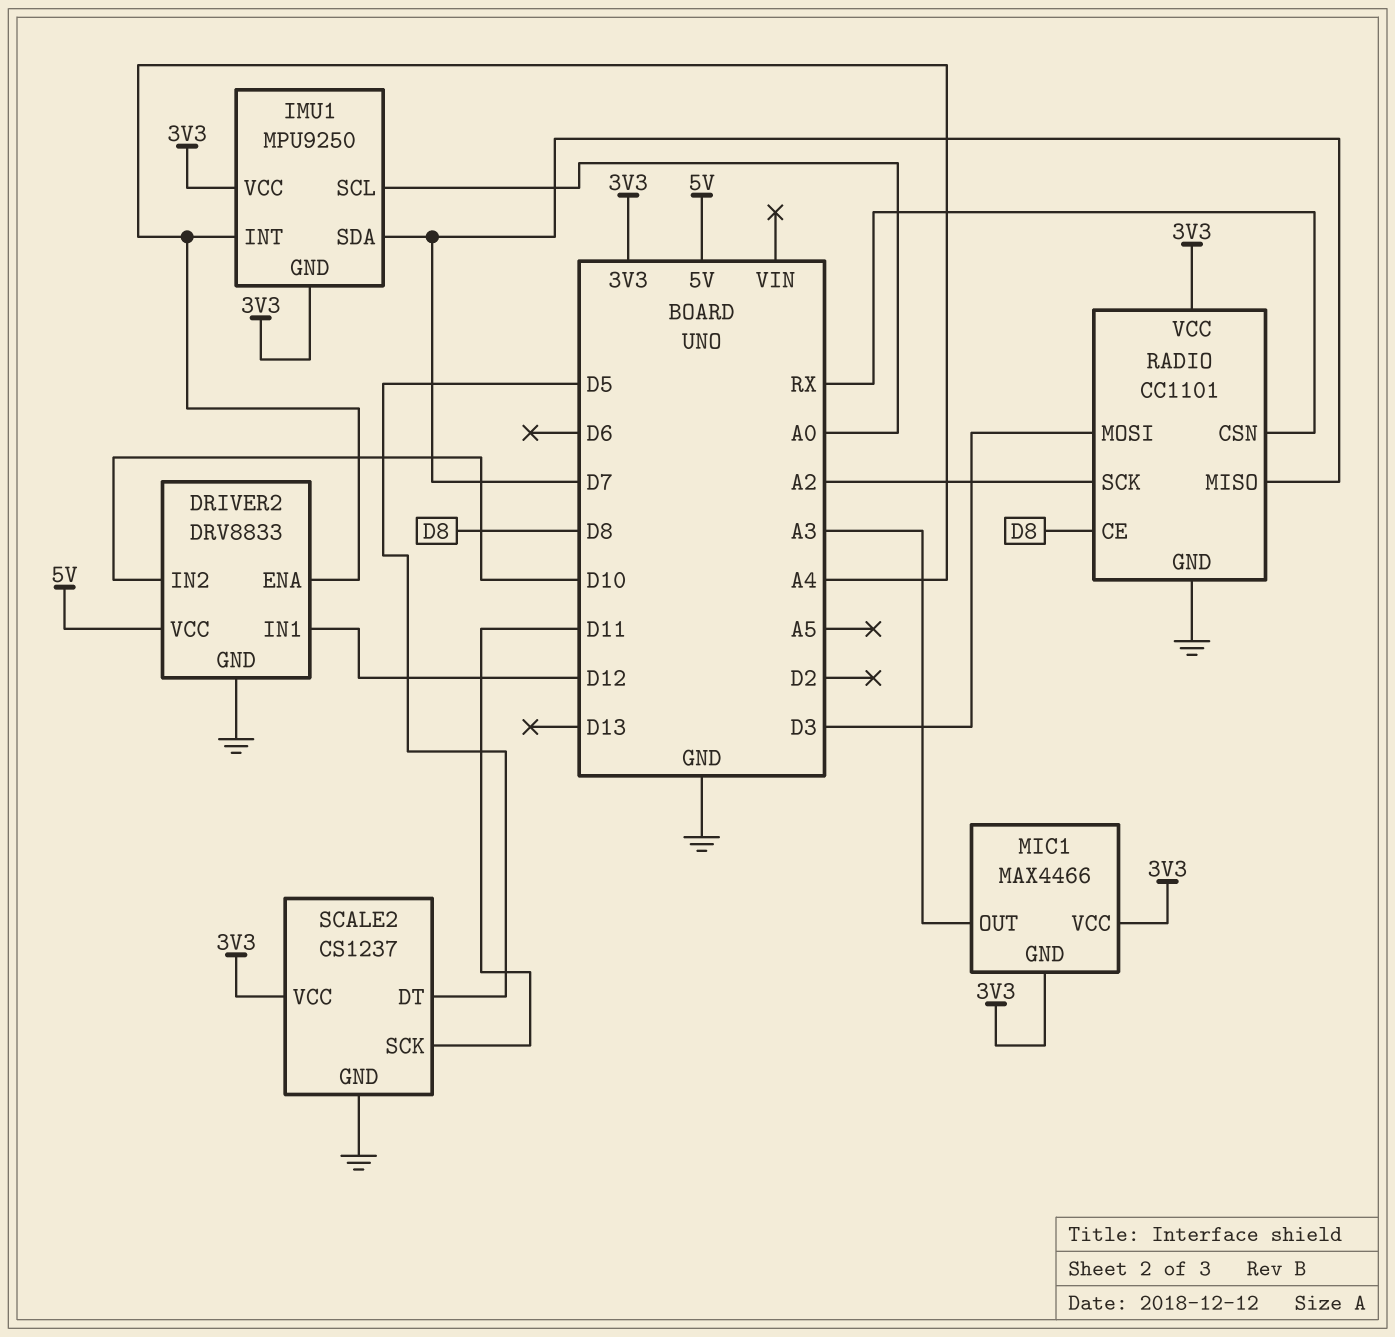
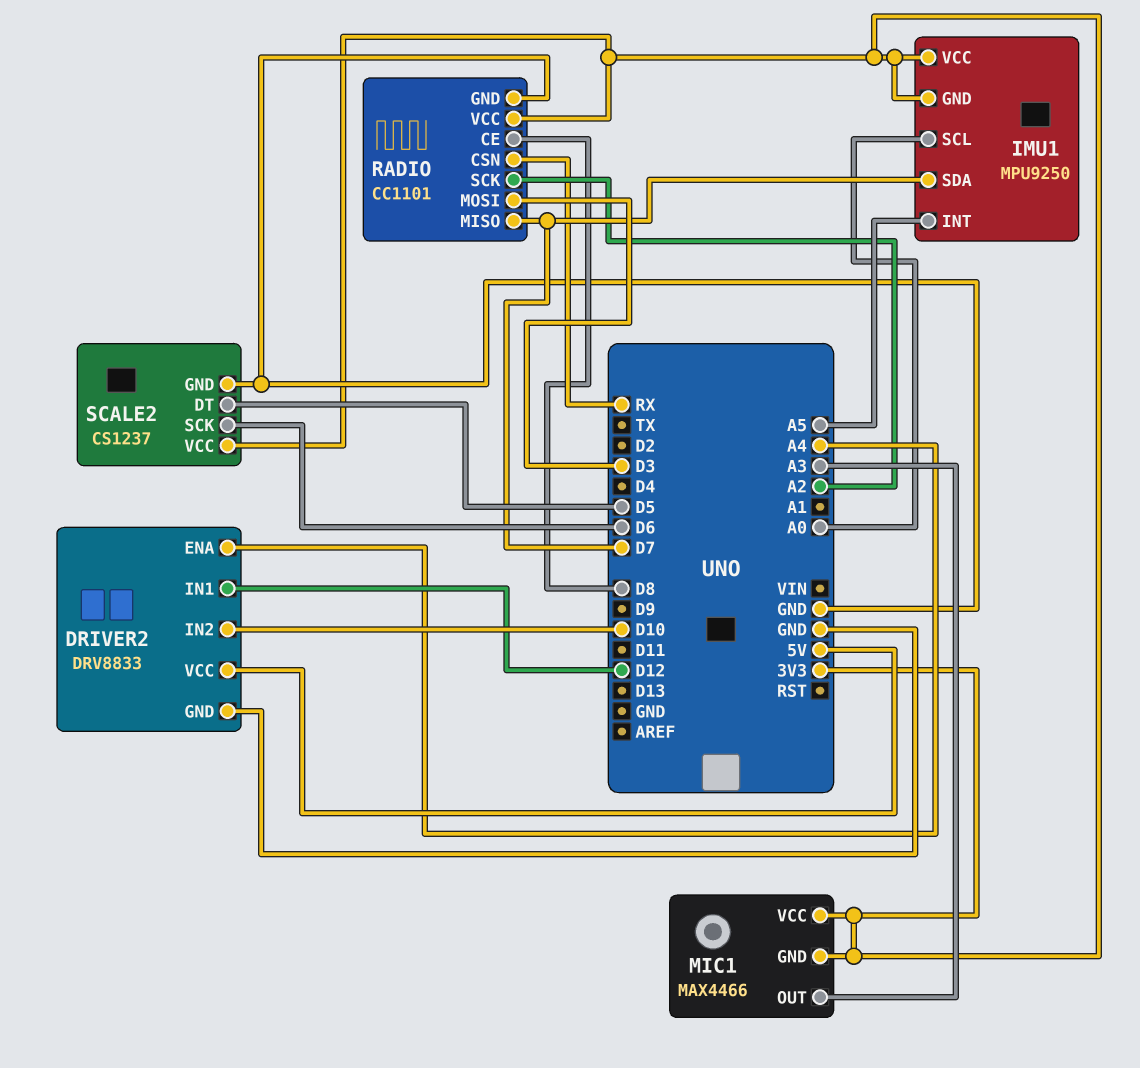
IMU1 pin INT: A4 -> A5
SCALE2 pin SCK: D11 -> D6

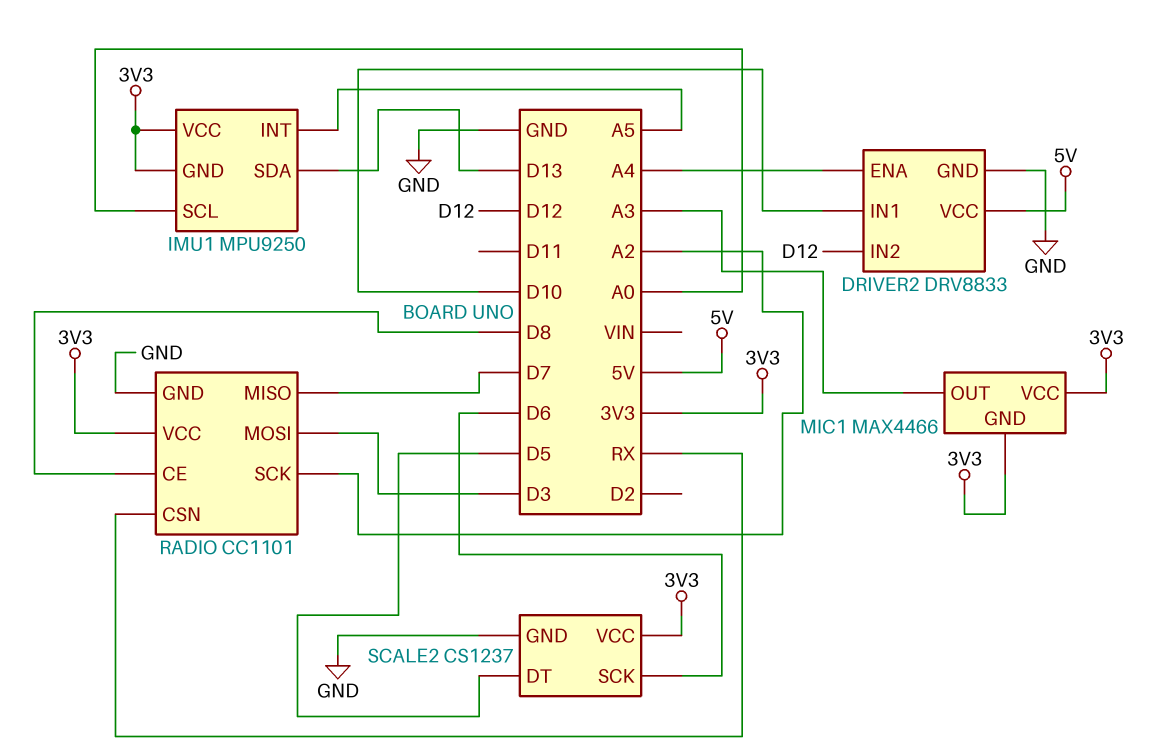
DRIVER2 pin IN1: D12 -> D10
DRIVER2 pin IN2: D10 -> D12
IMU1 pin SDA: D7 -> D13

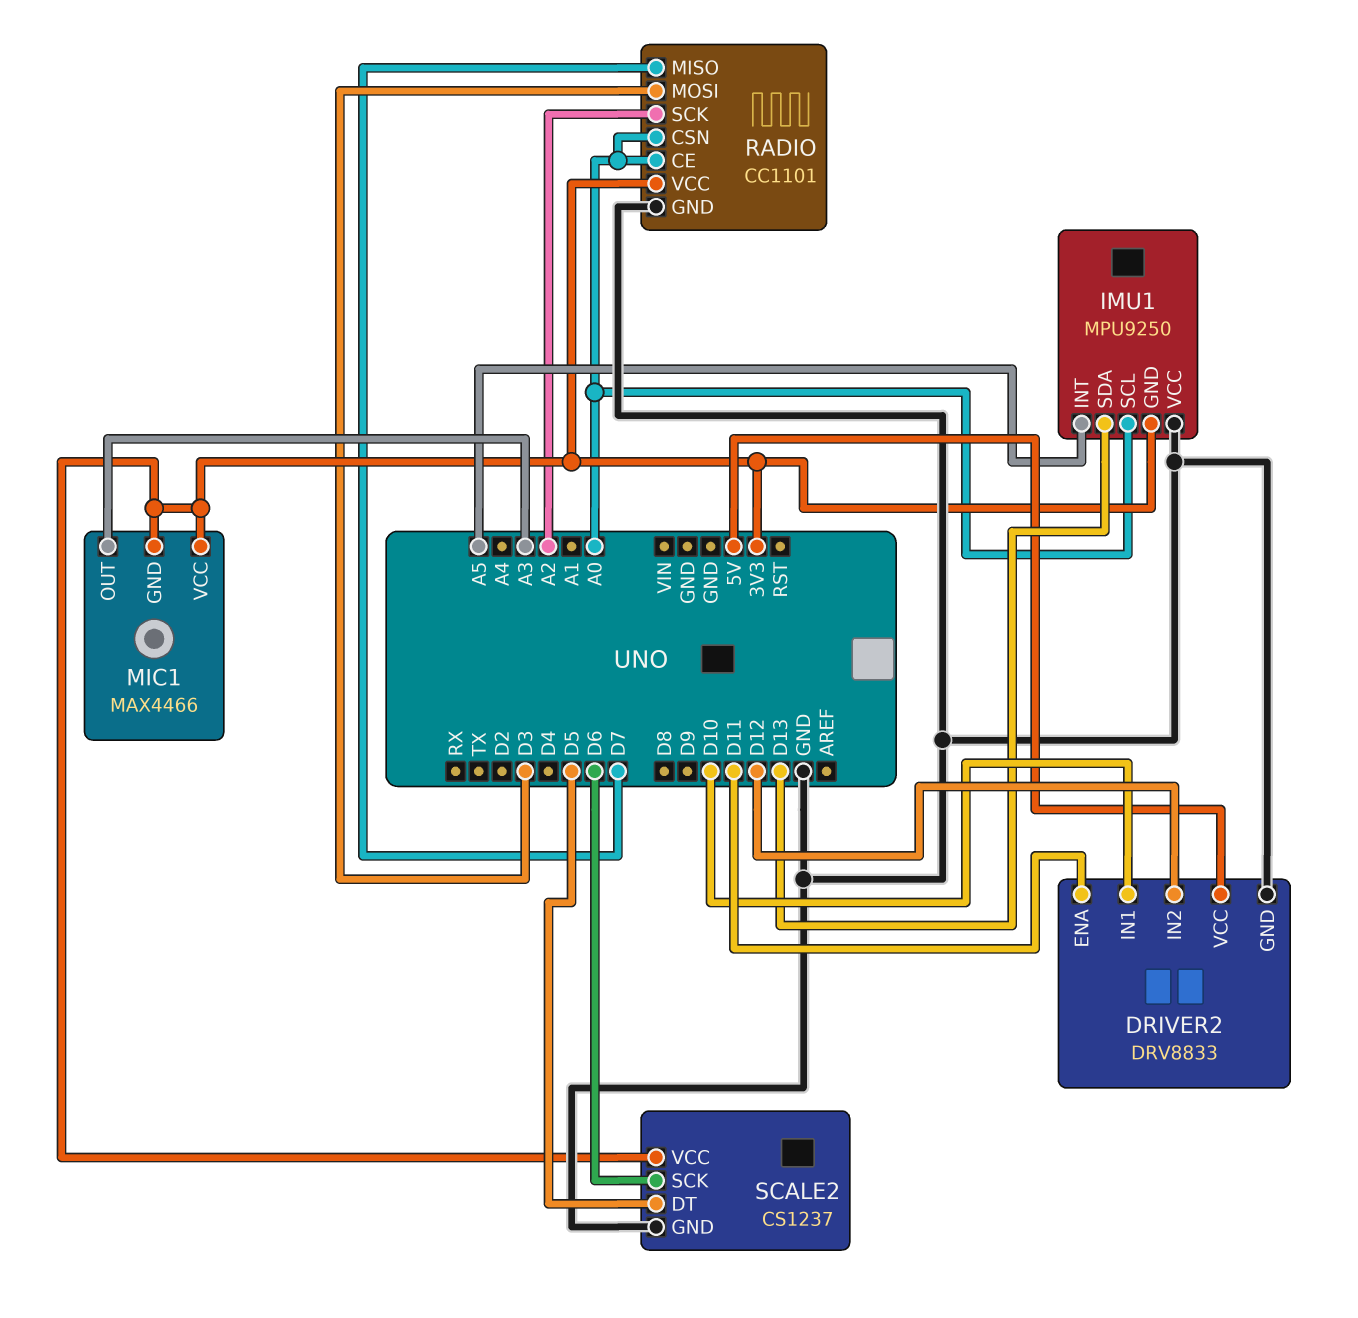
DRIVER2 pin ENA: A4 -> D11
IMU1 pin VCC: 3V3 -> GND
RADIO pin CE: D8 -> A0
RADIO pin CSN: RX -> A0

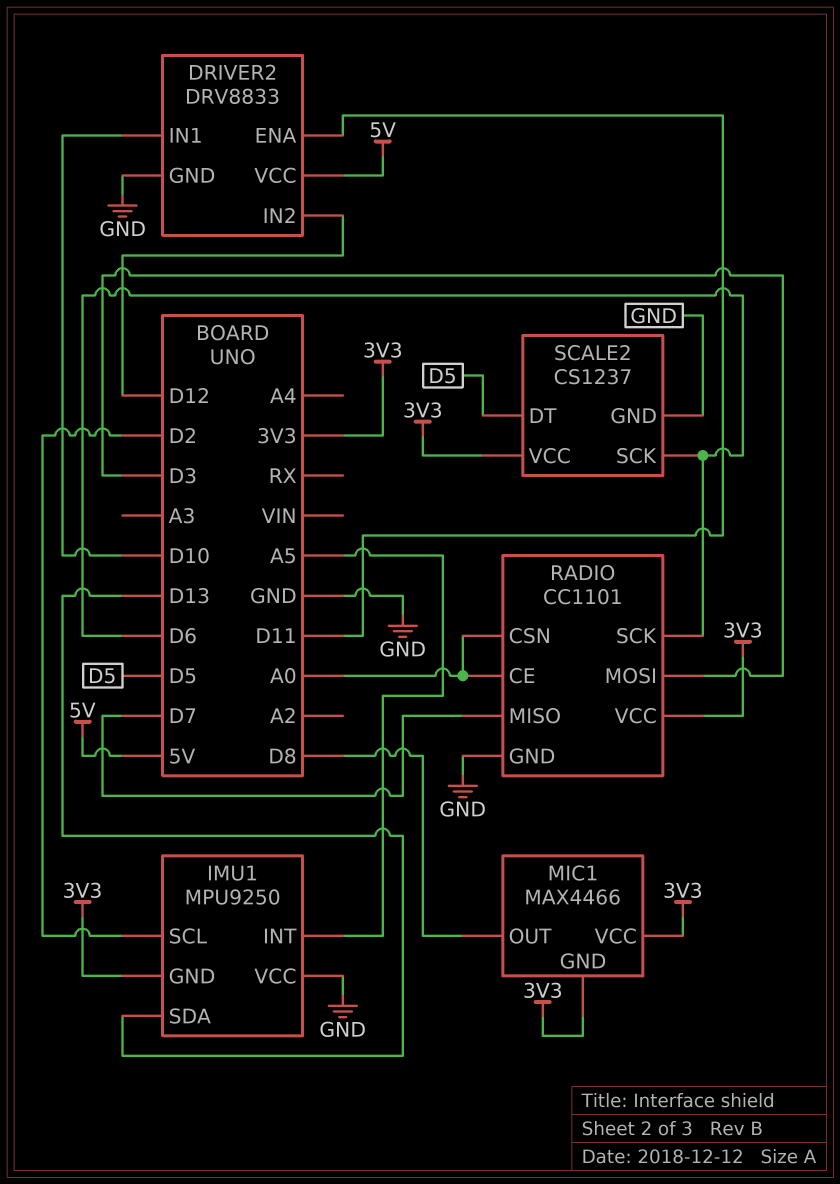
IMU1 pin SCL: A0 -> D2
MIC1 pin OUT: A3 -> D8
RADIO pin SCK: A2 -> D6

